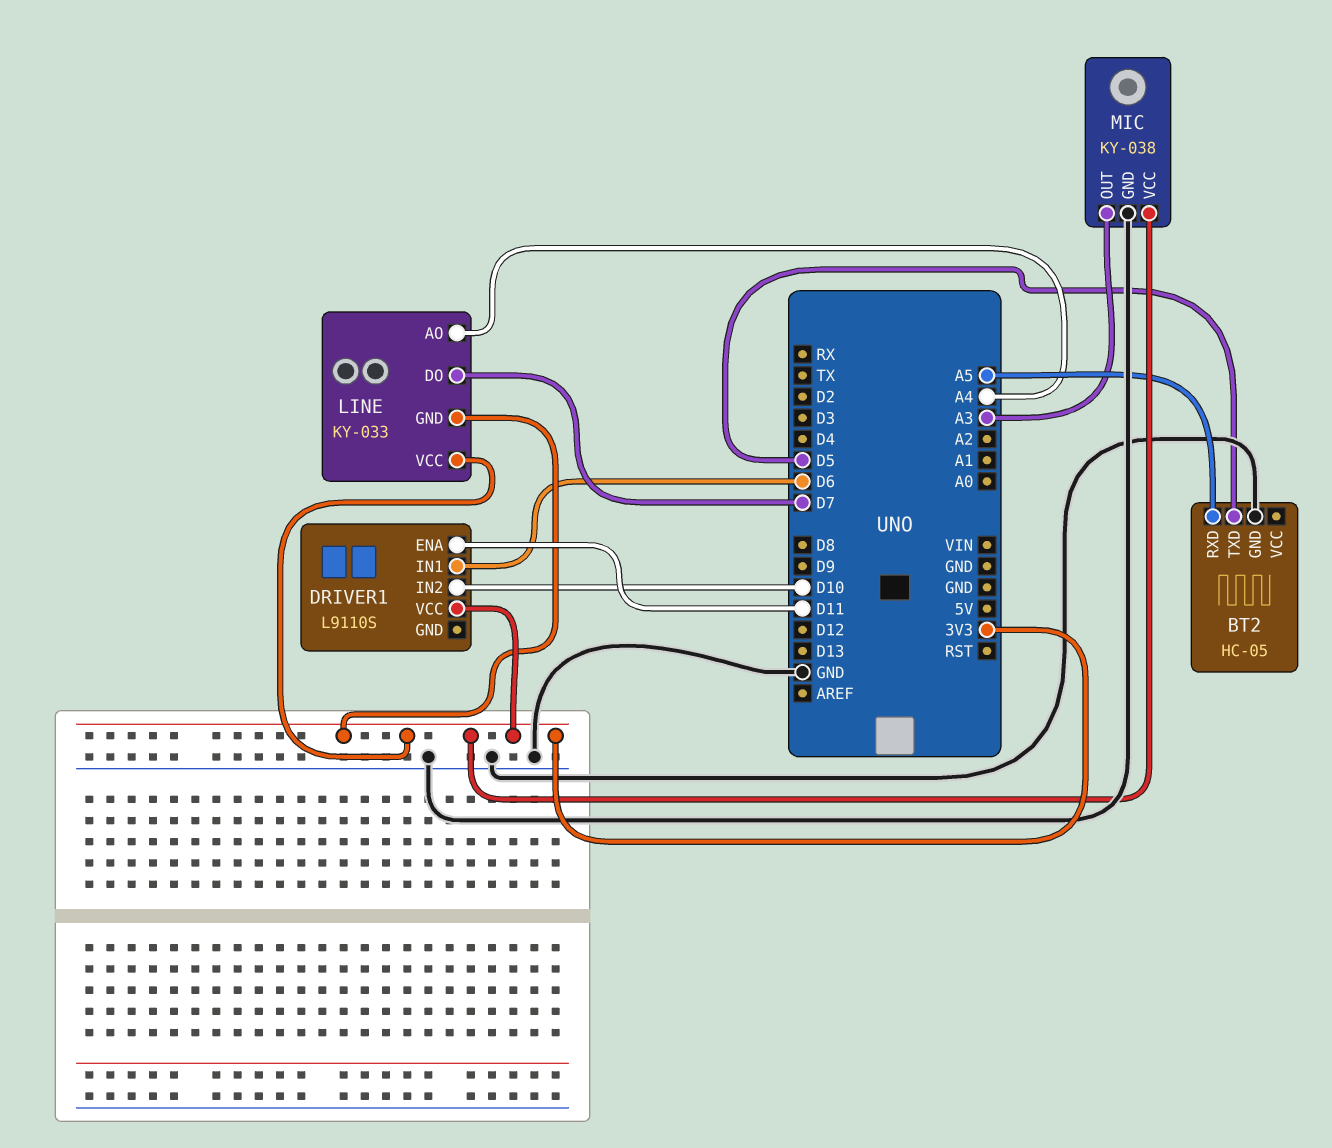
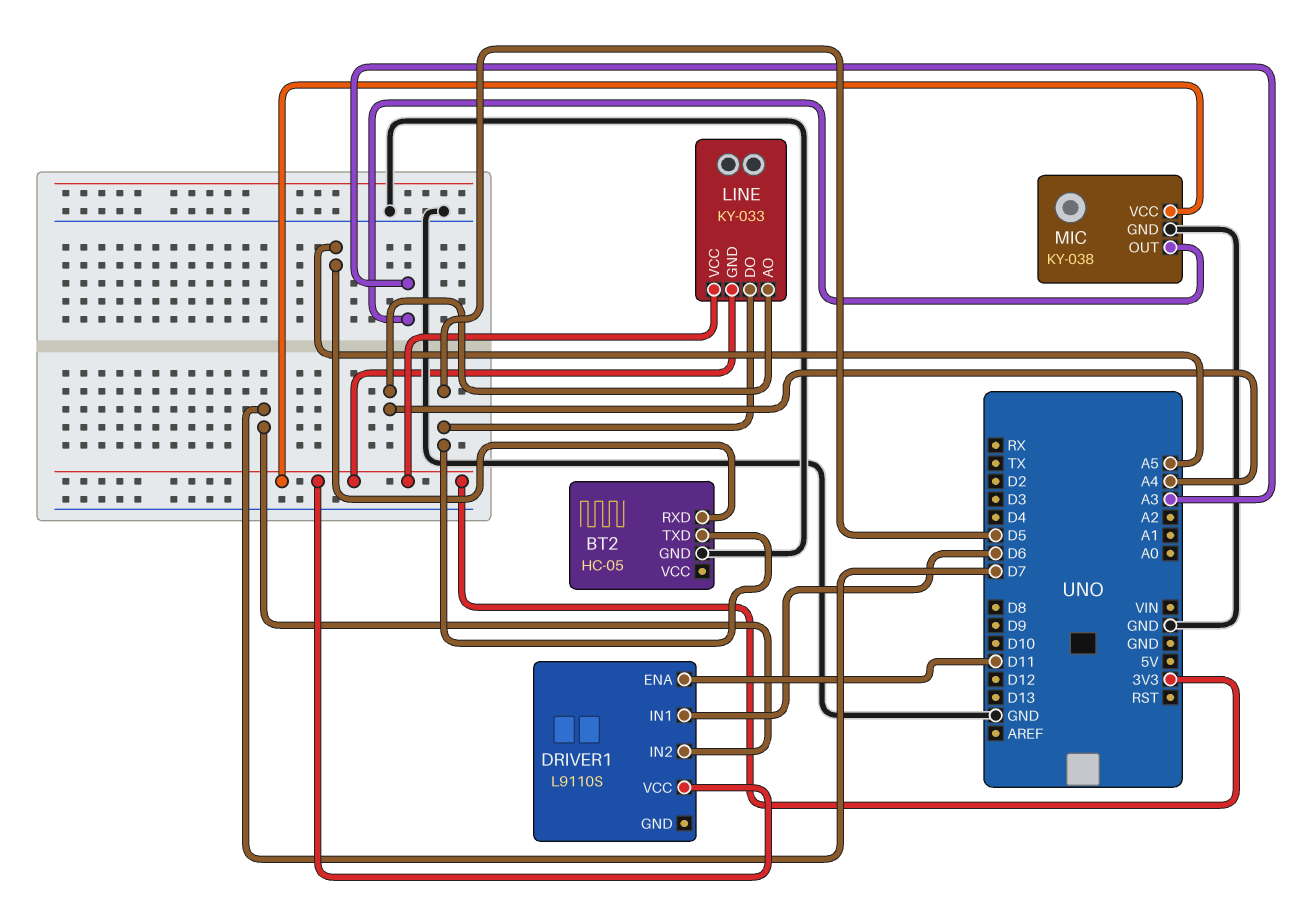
DRIVER1 pin IN2: D10 -> D7
LINE pin DO: D7 -> D5

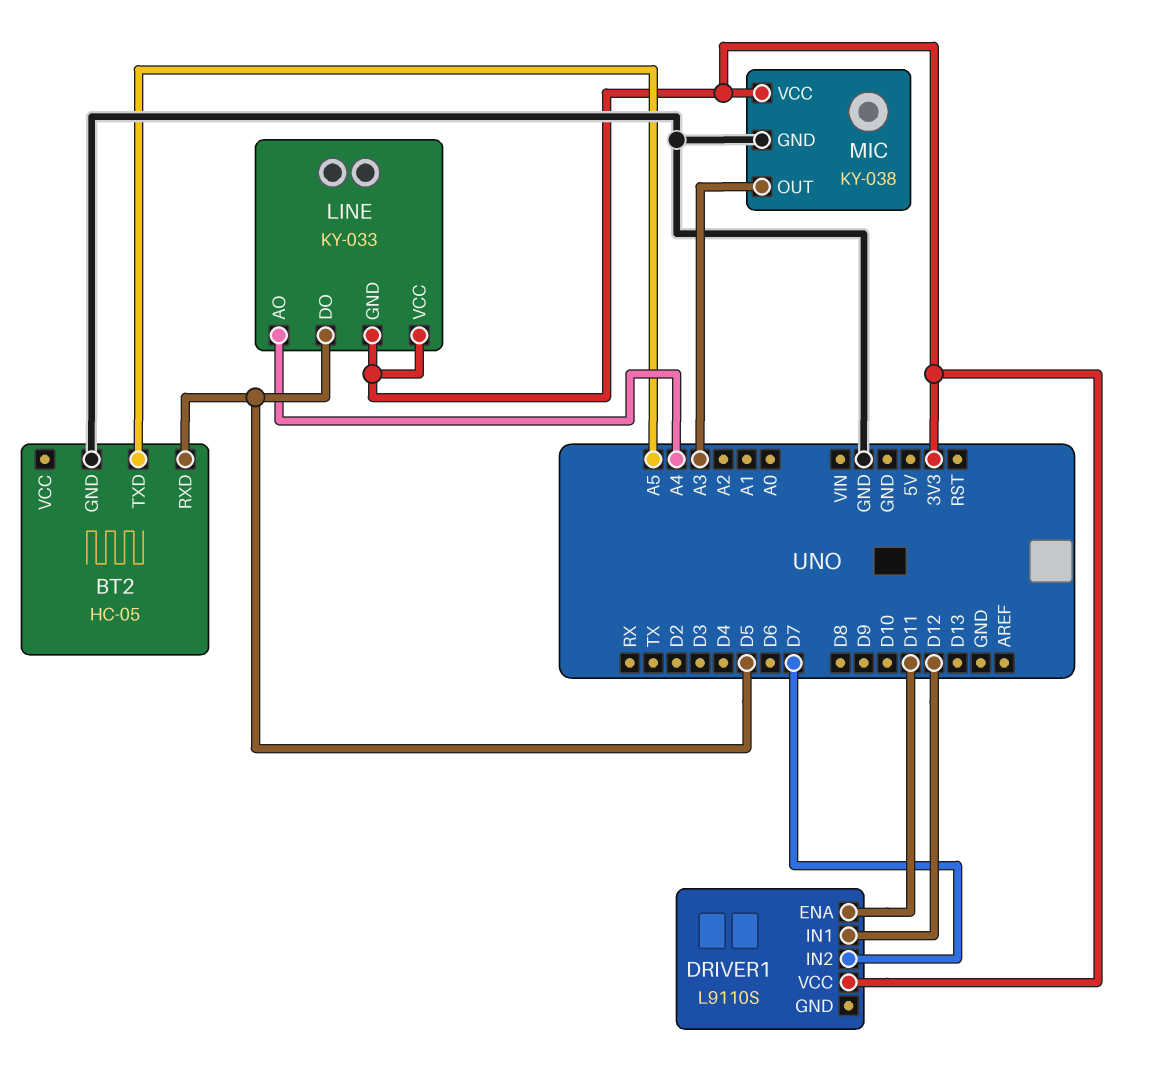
BT2 pin RXD: A5 -> D5
BT2 pin TXD: D5 -> A5
DRIVER1 pin IN1: D6 -> D12

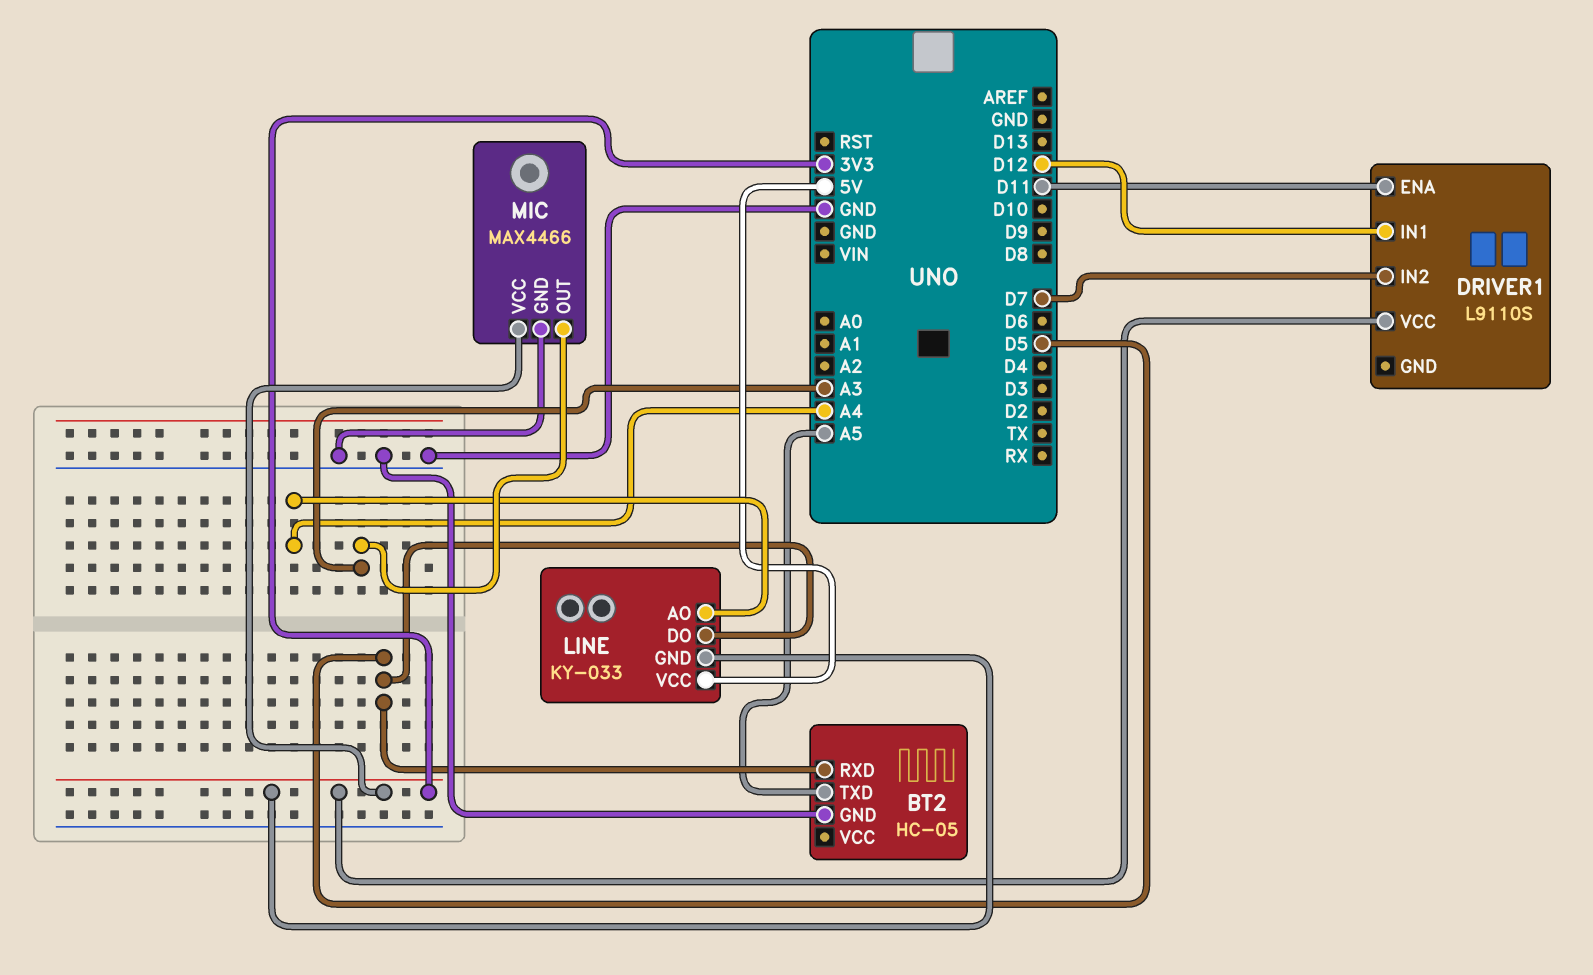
LINE pin VCC: 3V3 -> 5V
MIC: KY-038 -> MAX4466

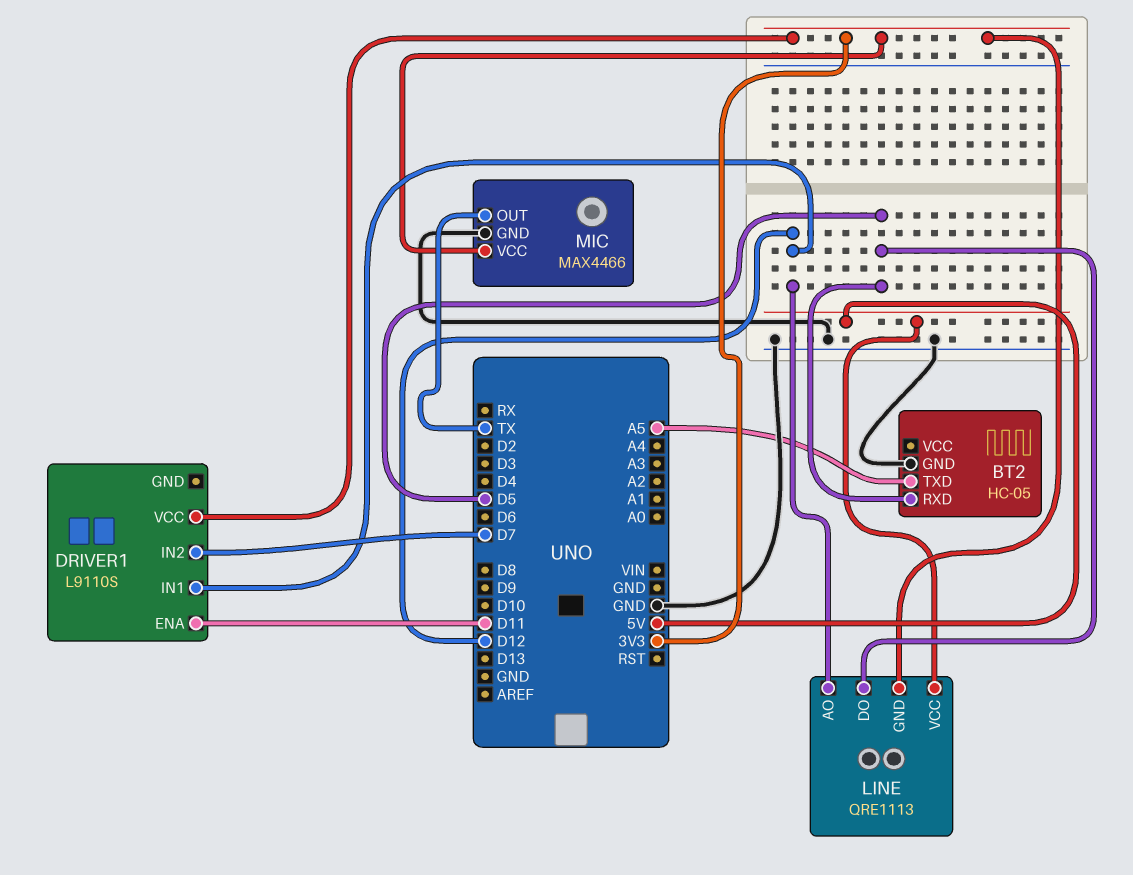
LINE: KY-033 -> QRE1113
LINE pin AO: A4 -> D12
MIC pin OUT: A3 -> TX

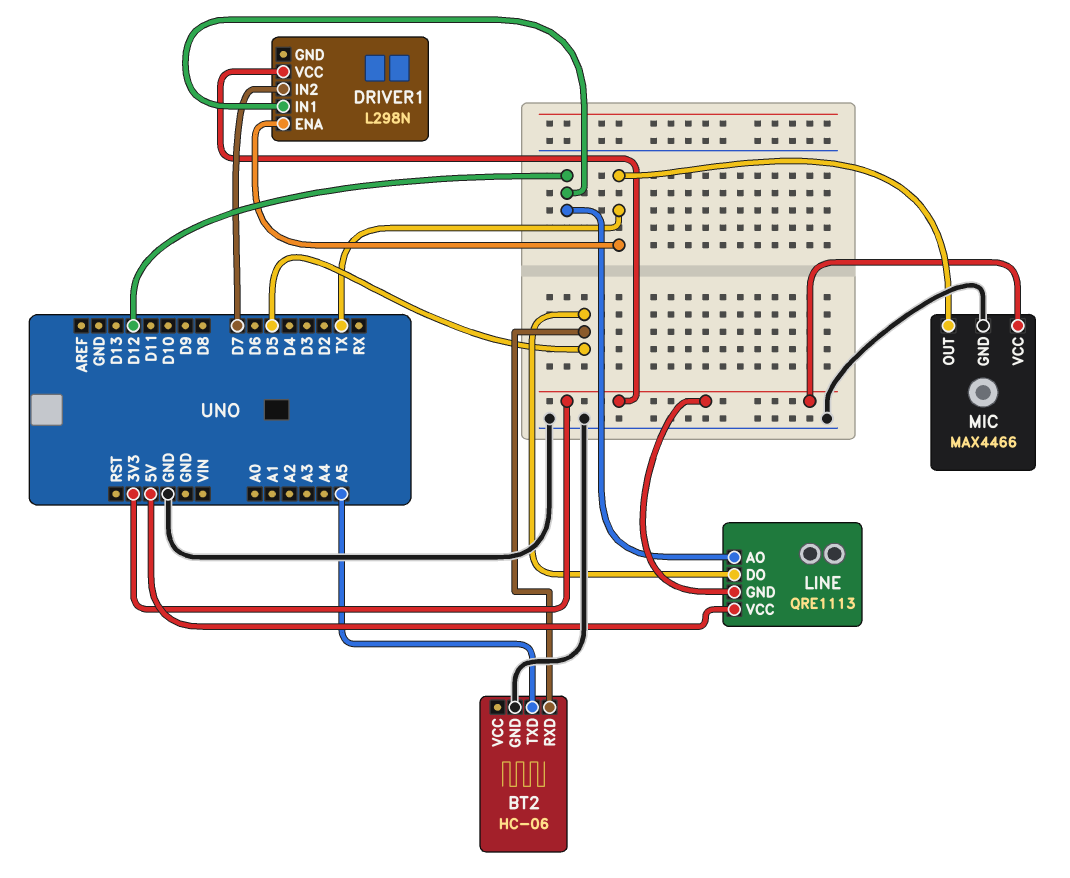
BT2: HC-05 -> HC-06
DRIVER1: L9110S -> L298N
DRIVER1 pin ENA: D11 -> TX

